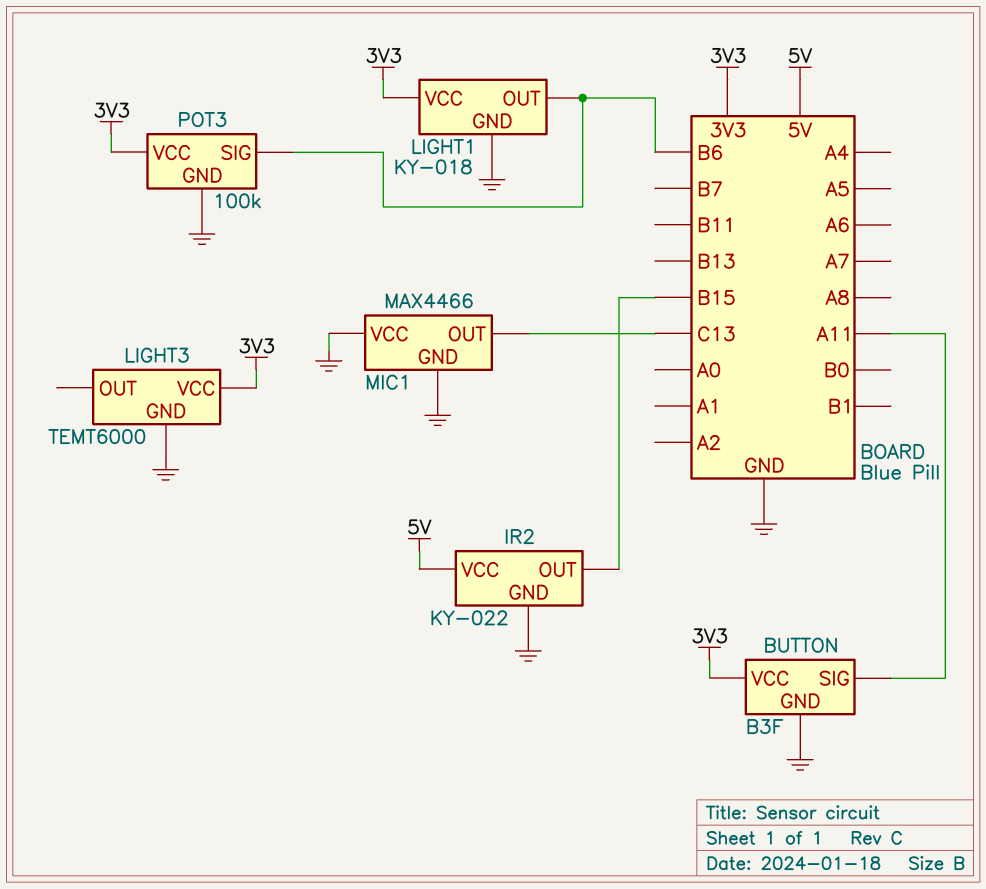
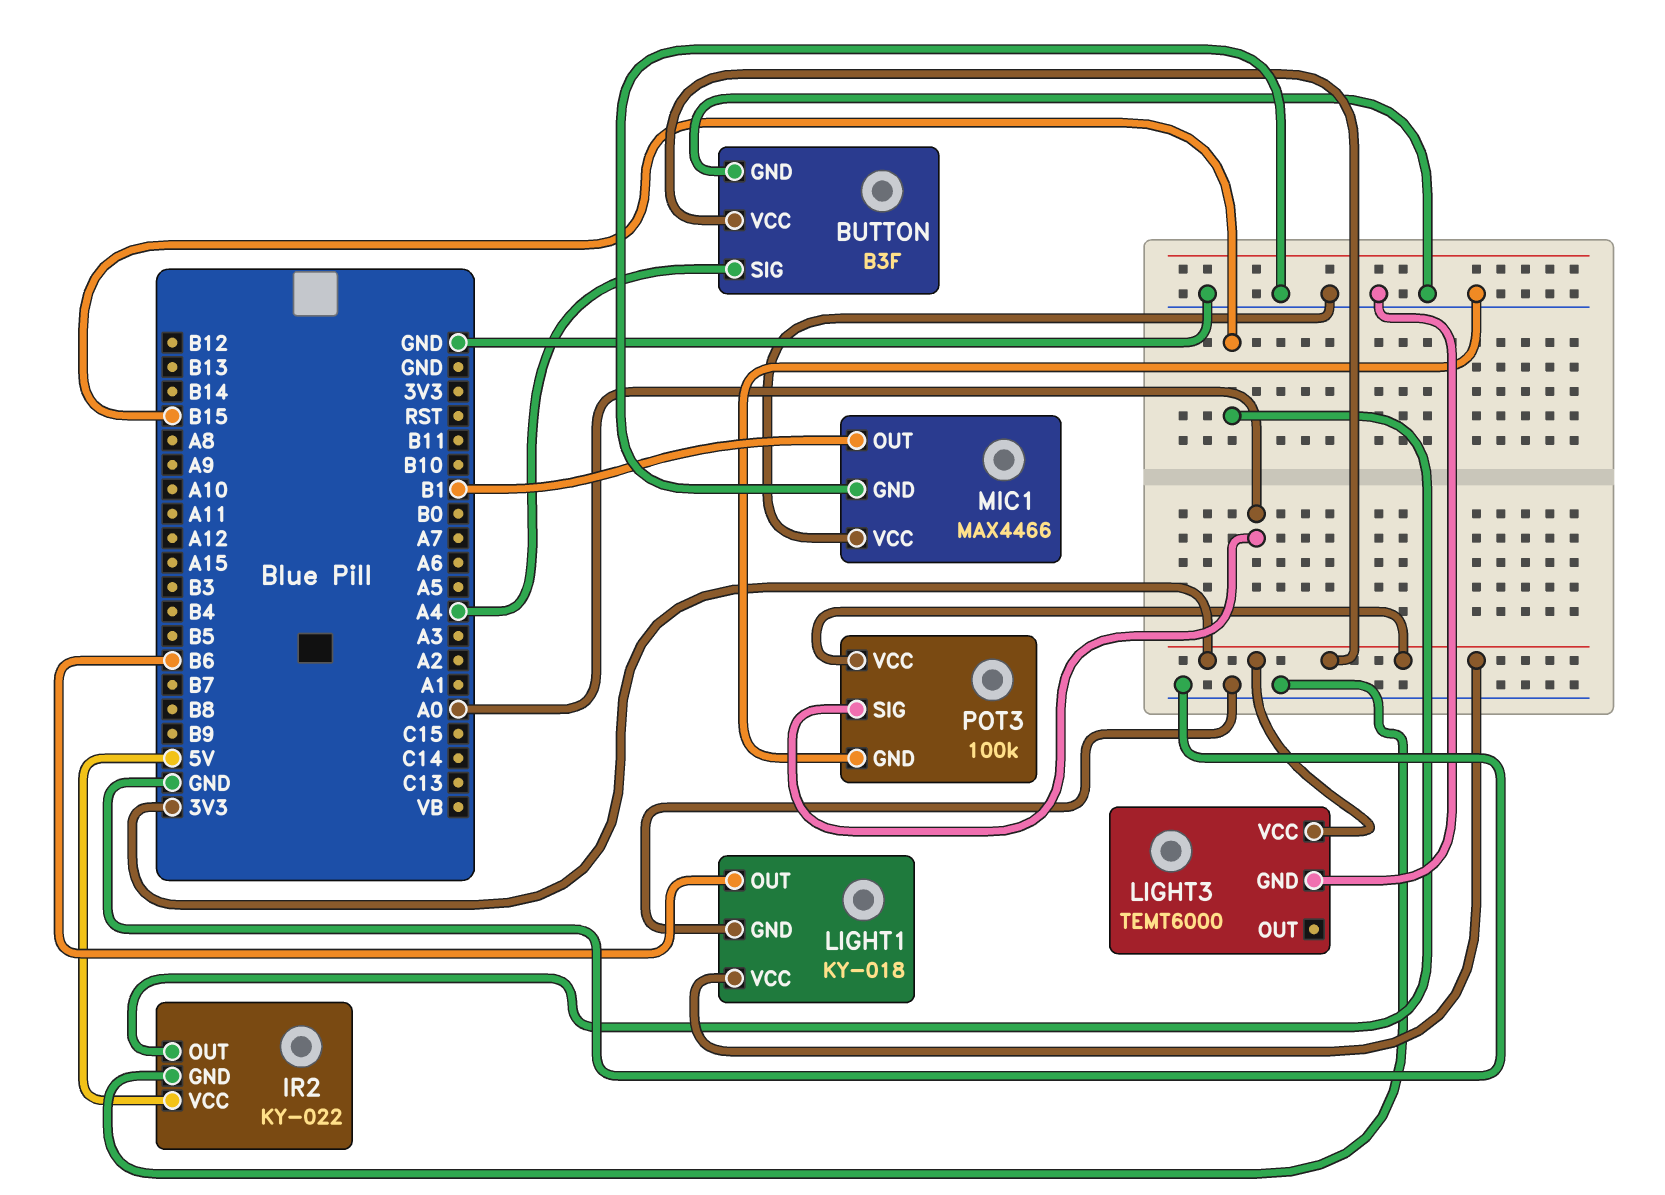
BUTTON pin SIG: A11 -> A4
MIC1 pin OUT: C13 -> B1
POT3 pin SIG: B6 -> A0

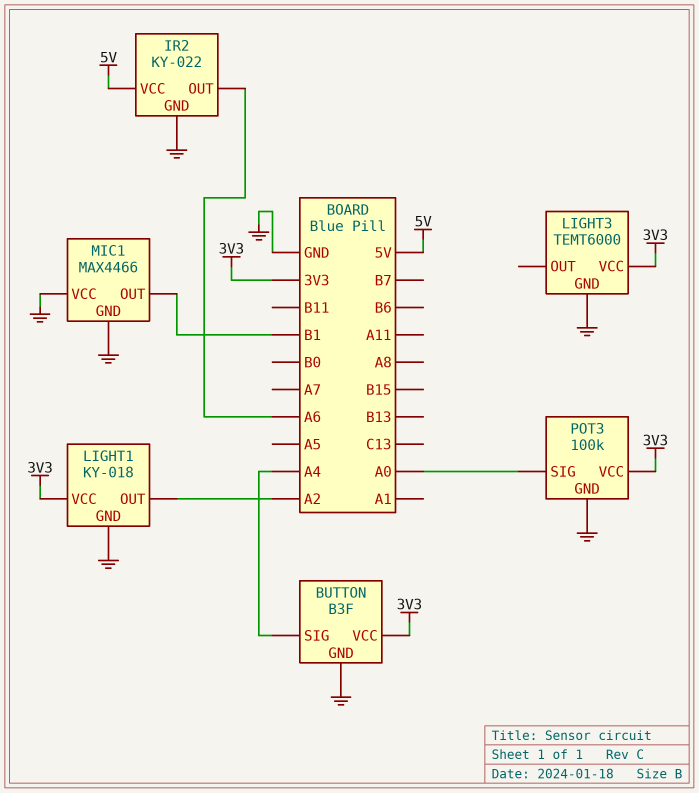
IR2 pin OUT: B15 -> A6
LIGHT1 pin OUT: B6 -> A2

